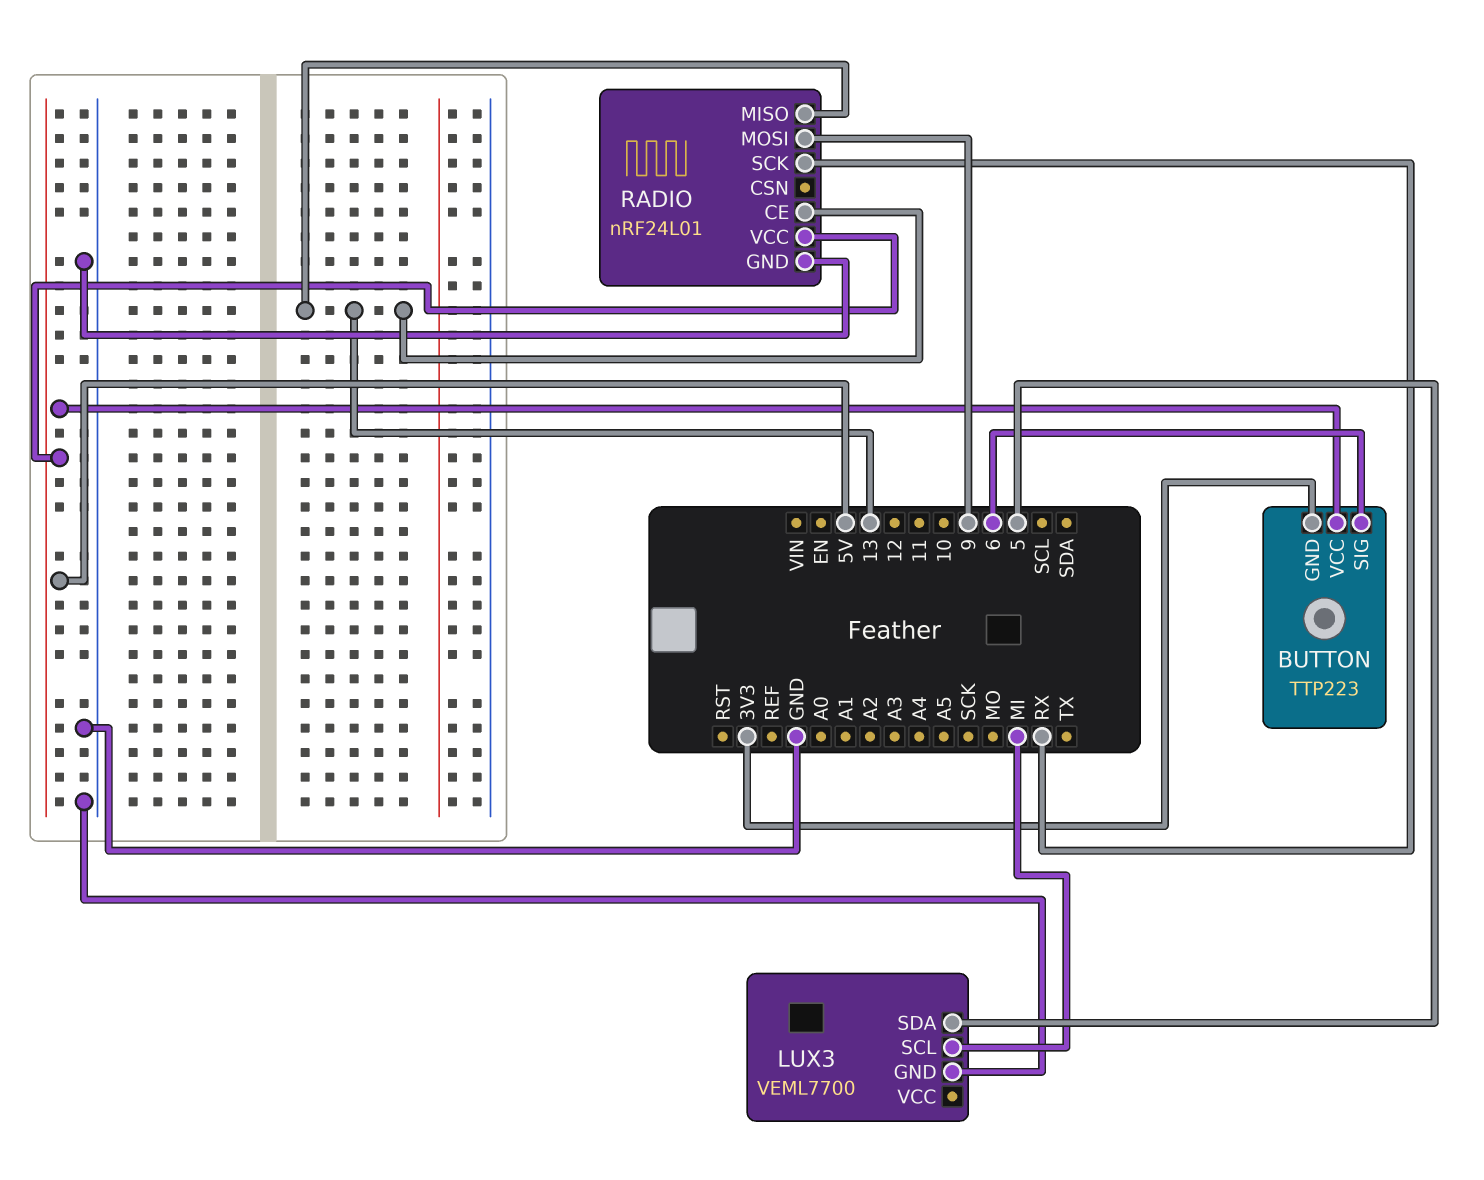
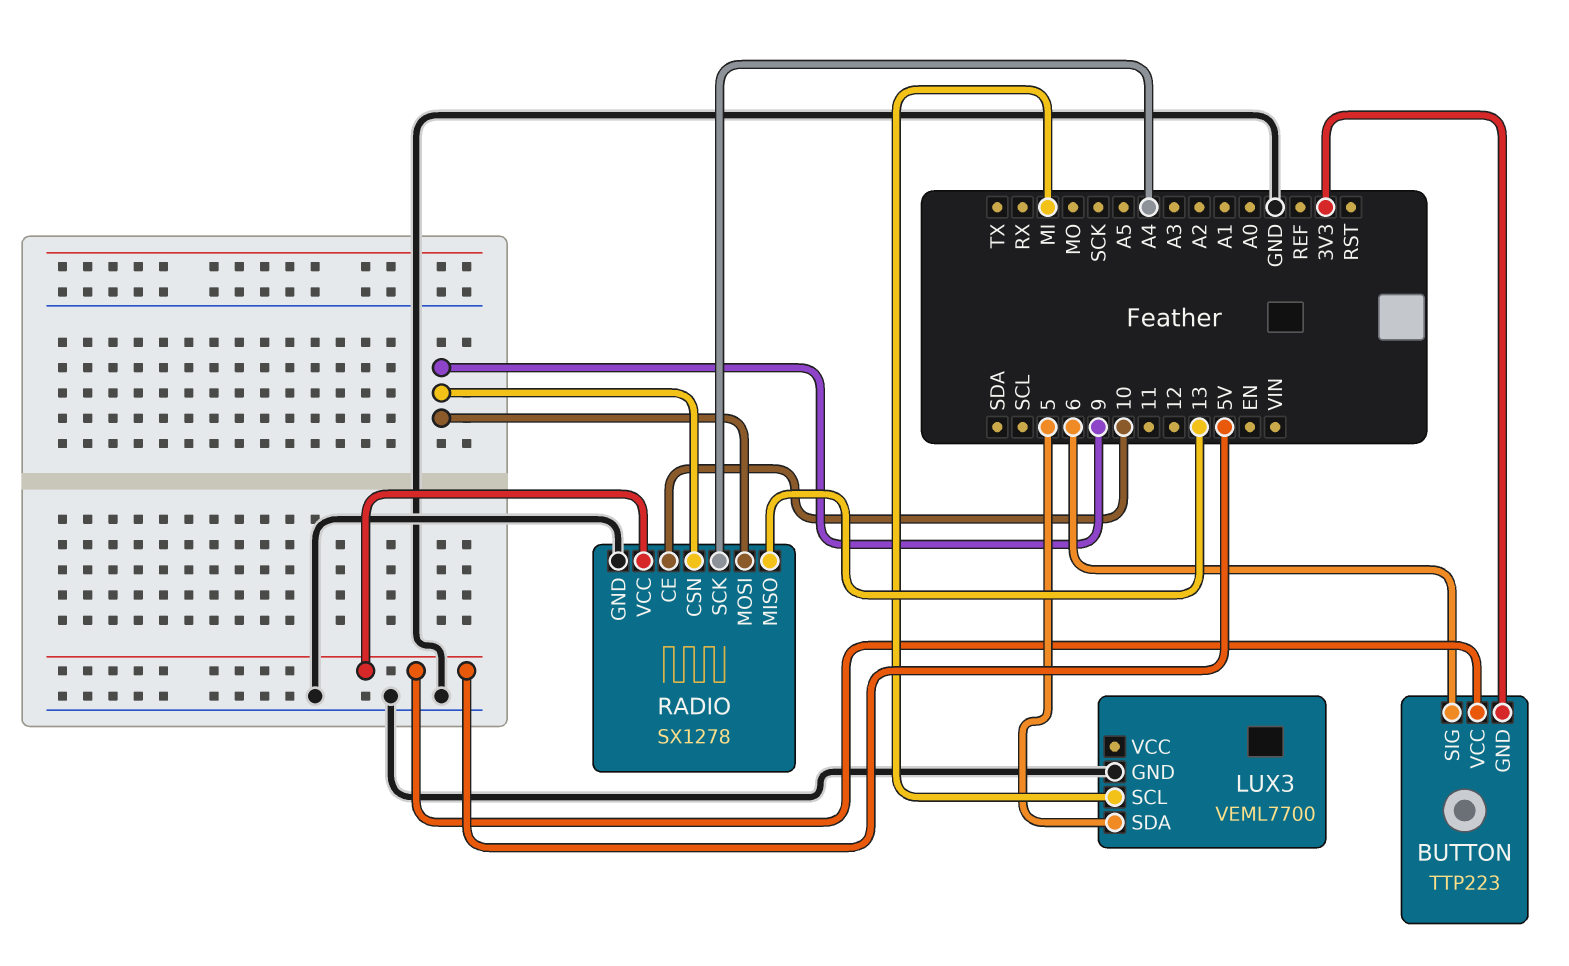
RADIO: nRF24L01 -> SX1278
RADIO pin CE: 13 -> 10
RADIO pin CSN: none -> 9
RADIO pin SCK: RX -> A4

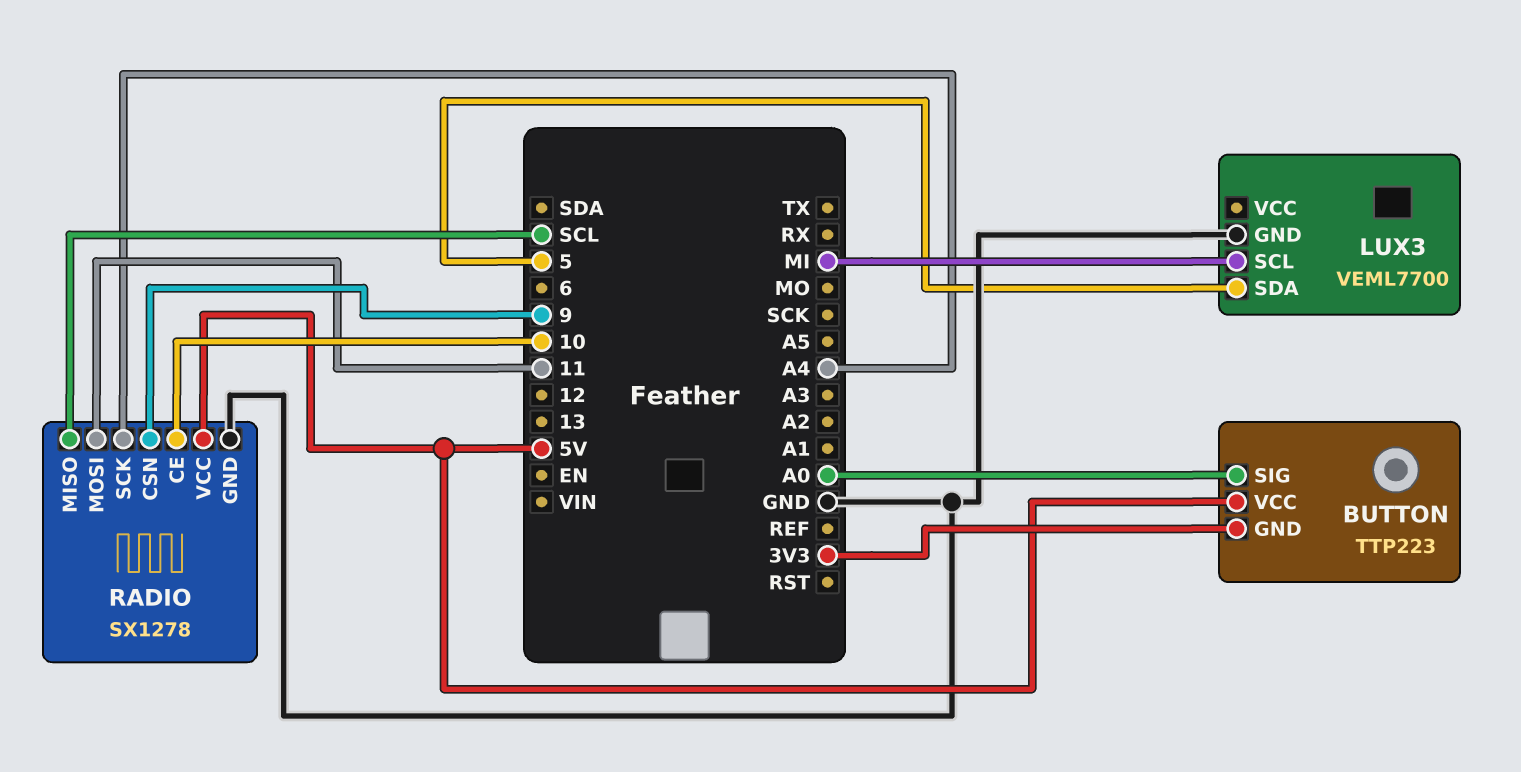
BUTTON pin SIG: 6 -> A0
RADIO pin MISO: 13 -> SCL
RADIO pin MOSI: 9 -> 11

